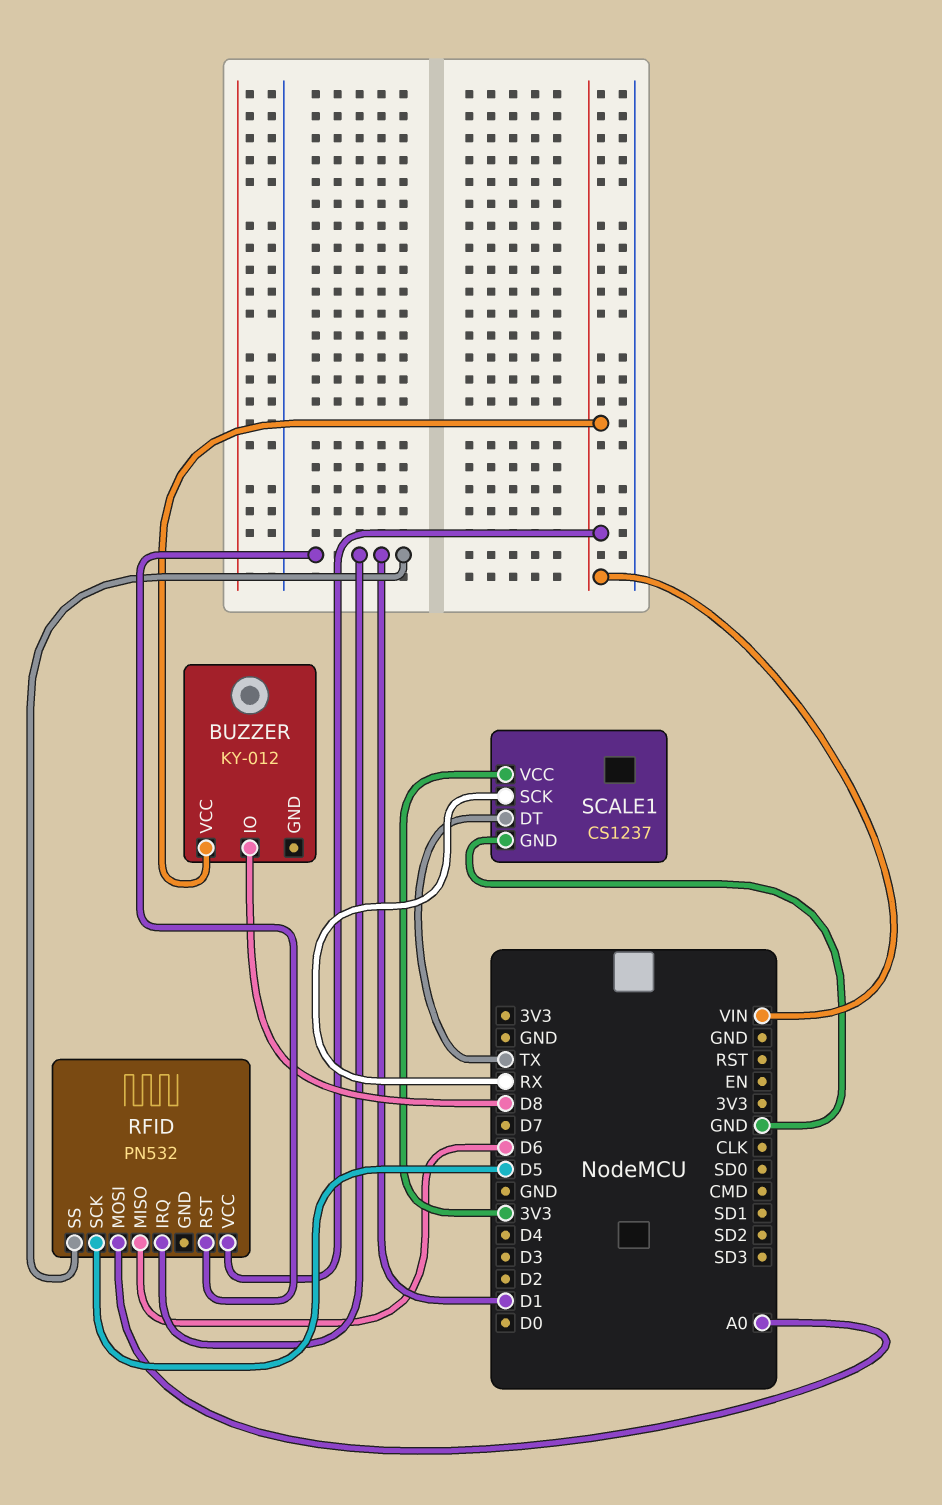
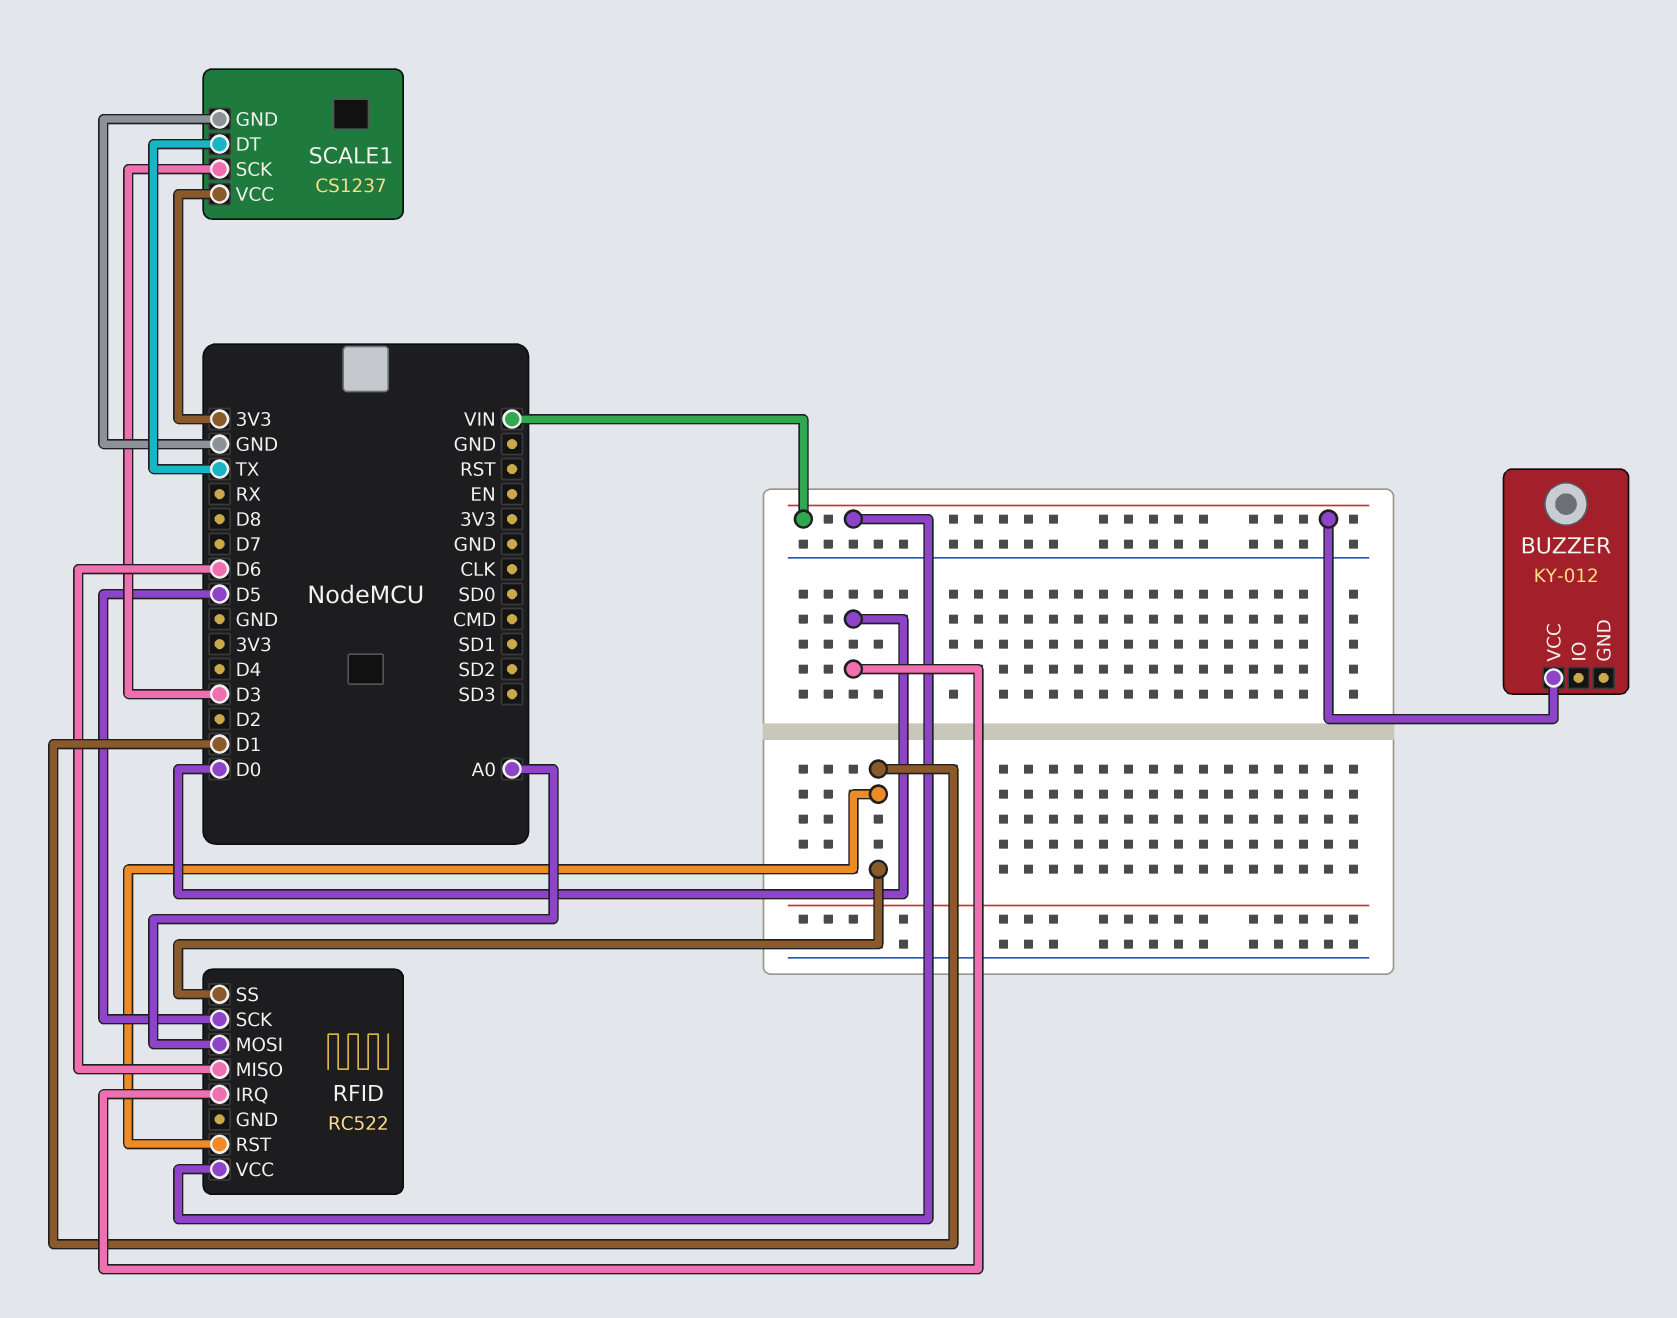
BUZZER pin IO: D8 -> none
RFID: PN532 -> RC522
RFID pin IRQ: D1 -> D0
SCALE1 pin SCK: RX -> D3

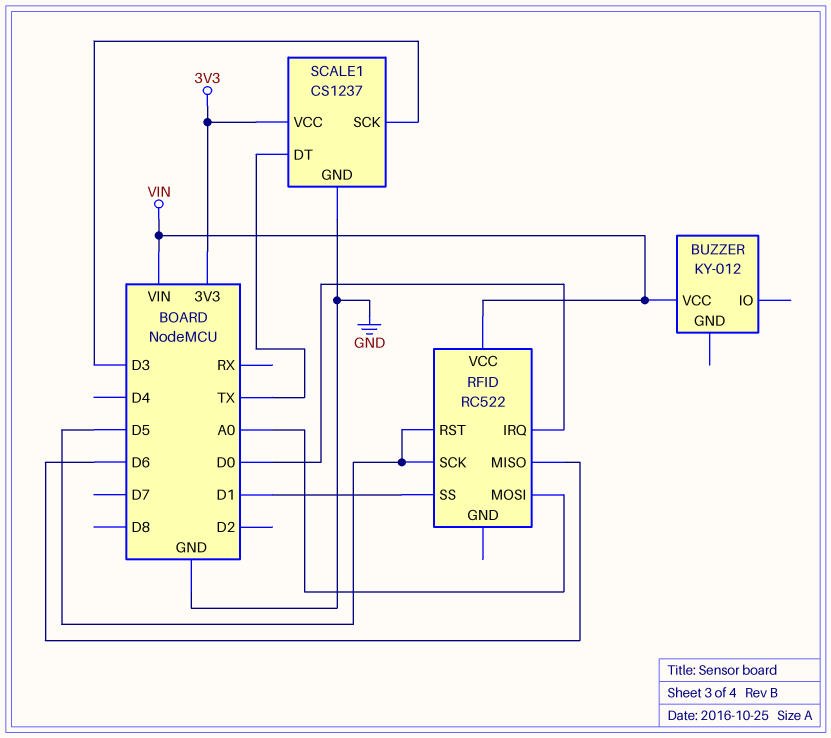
RFID pin RST: D1 -> D5

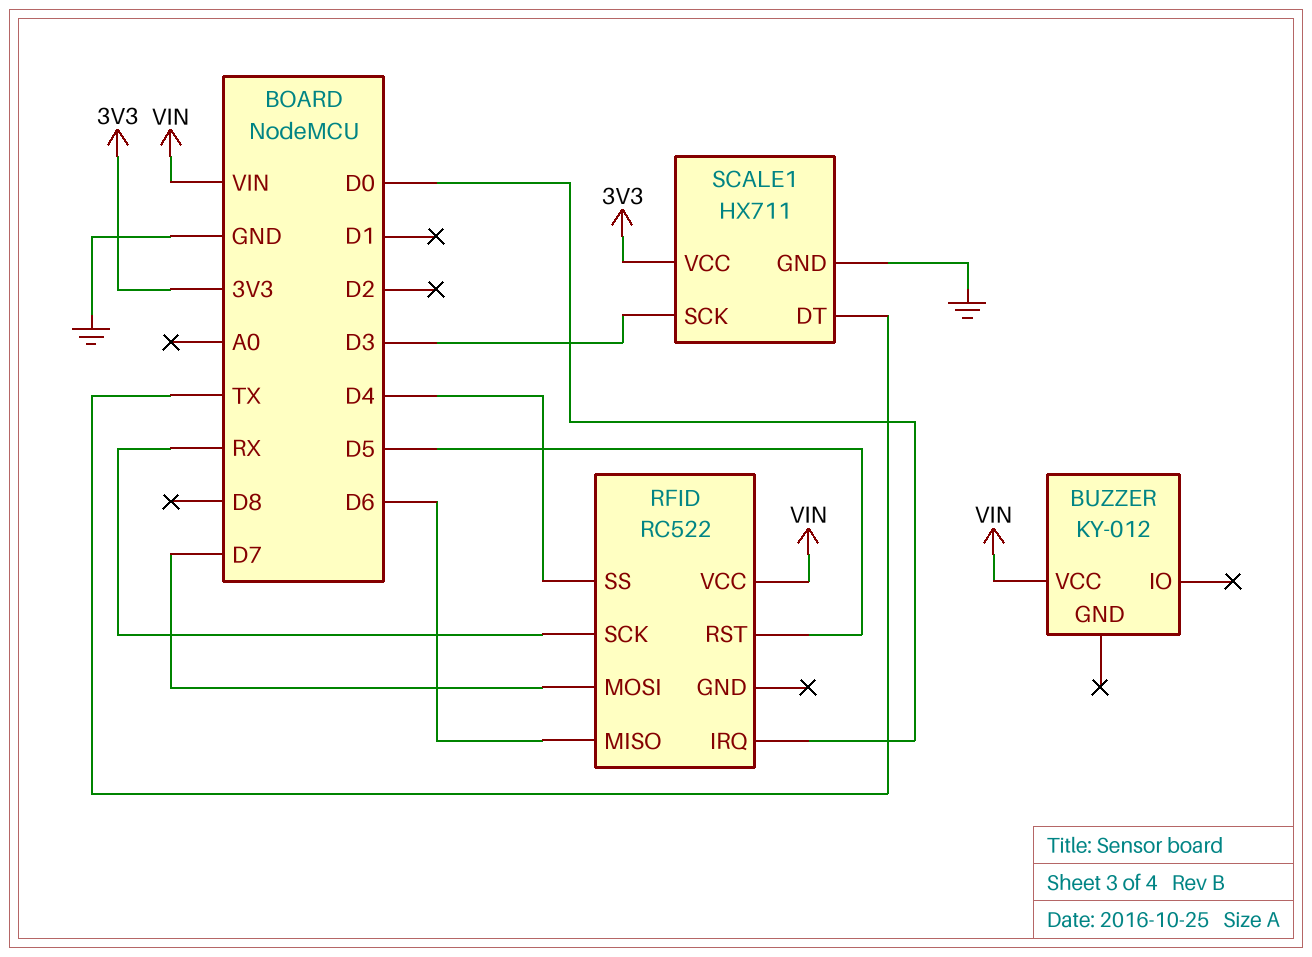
RFID pin MOSI: A0 -> D7
RFID pin SCK: D5 -> RX
RFID pin SS: D1 -> D4
SCALE1: CS1237 -> HX711

